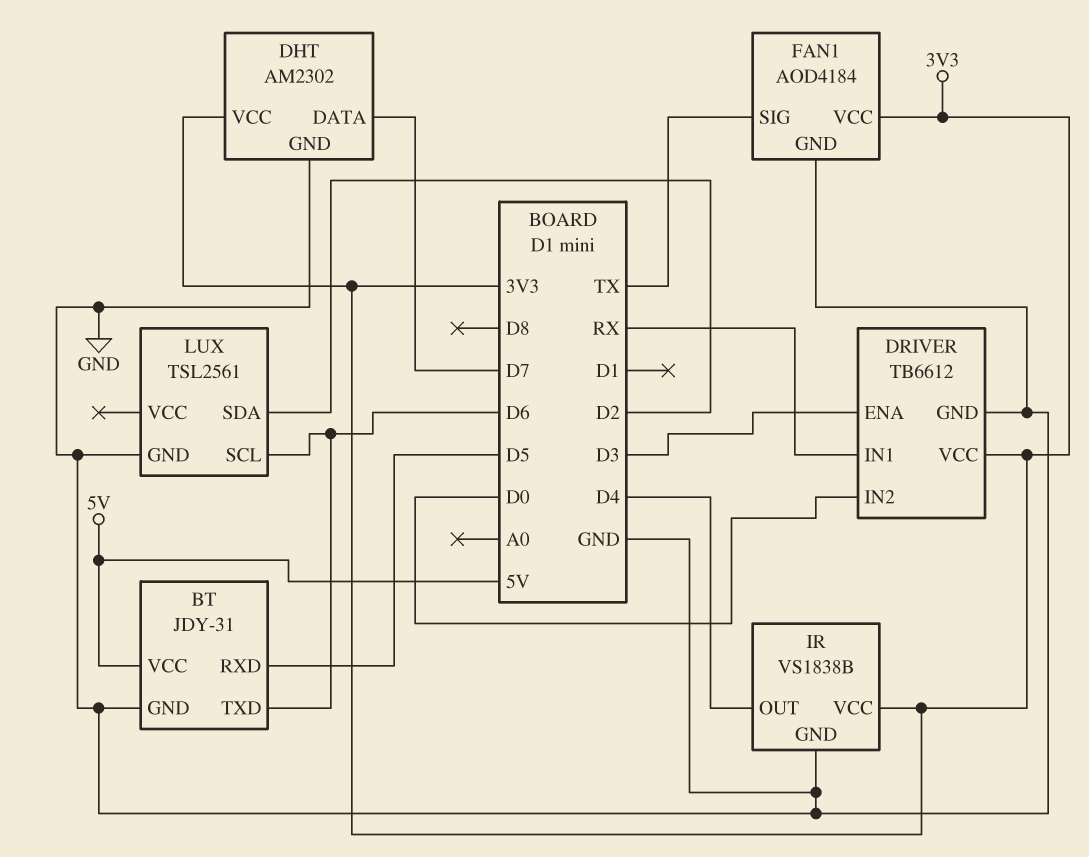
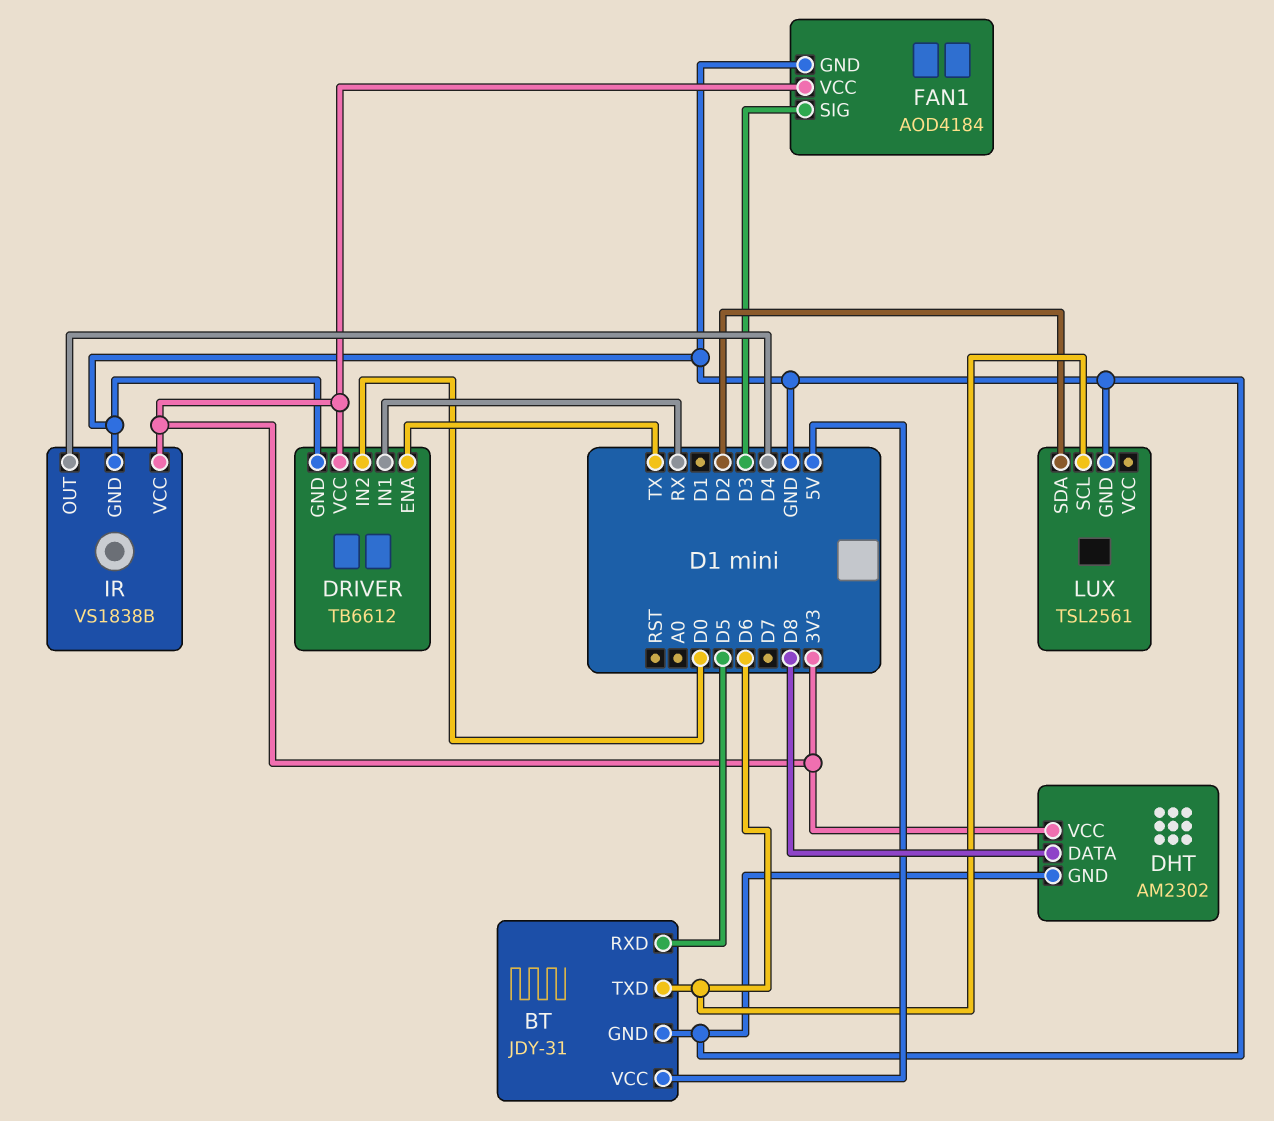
DHT pin DATA: D7 -> D8
DRIVER pin ENA: D3 -> TX
FAN1 pin SIG: TX -> D3

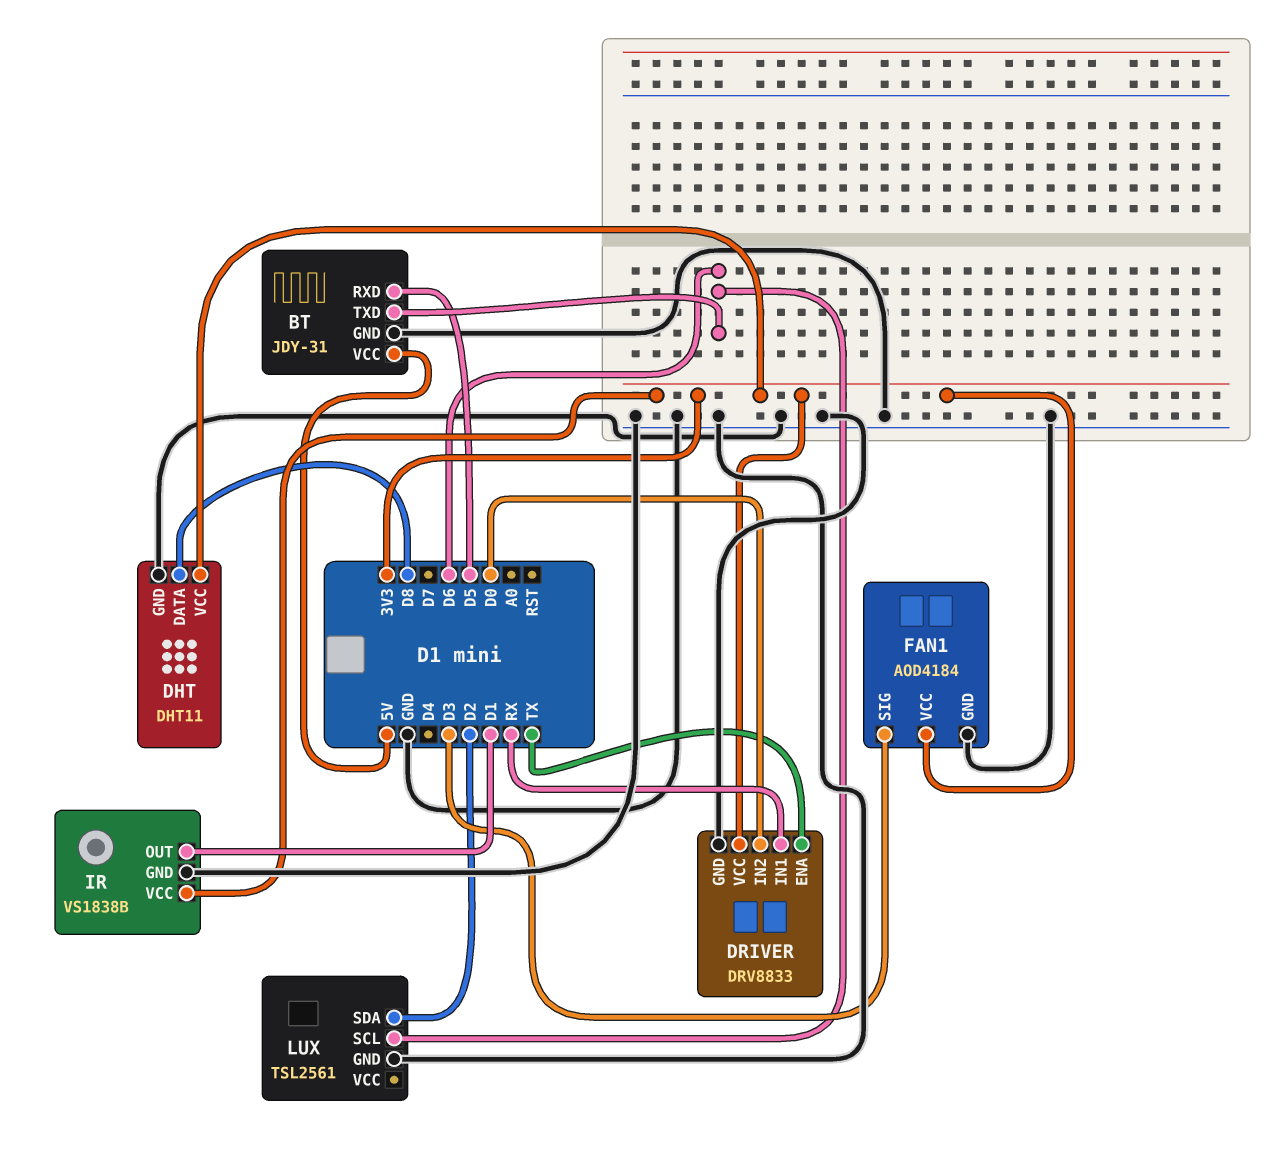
DHT: AM2302 -> DHT11
DRIVER: TB6612 -> DRV8833
IR pin OUT: D4 -> D1

